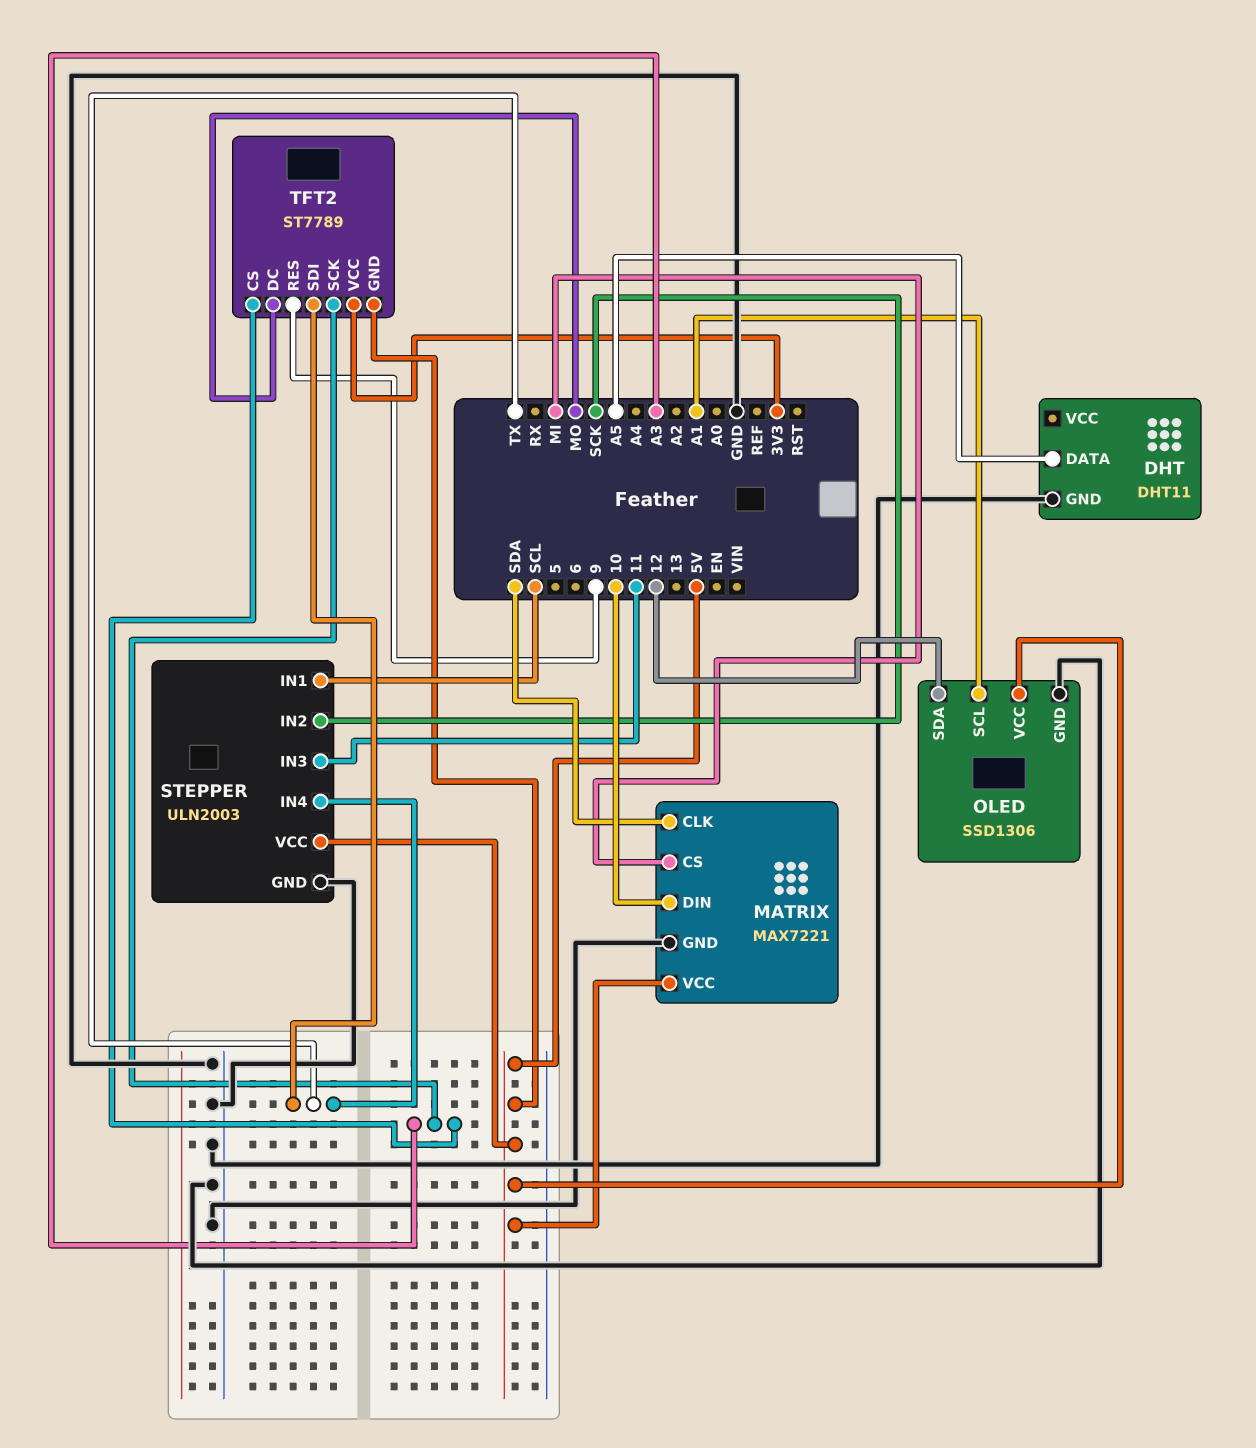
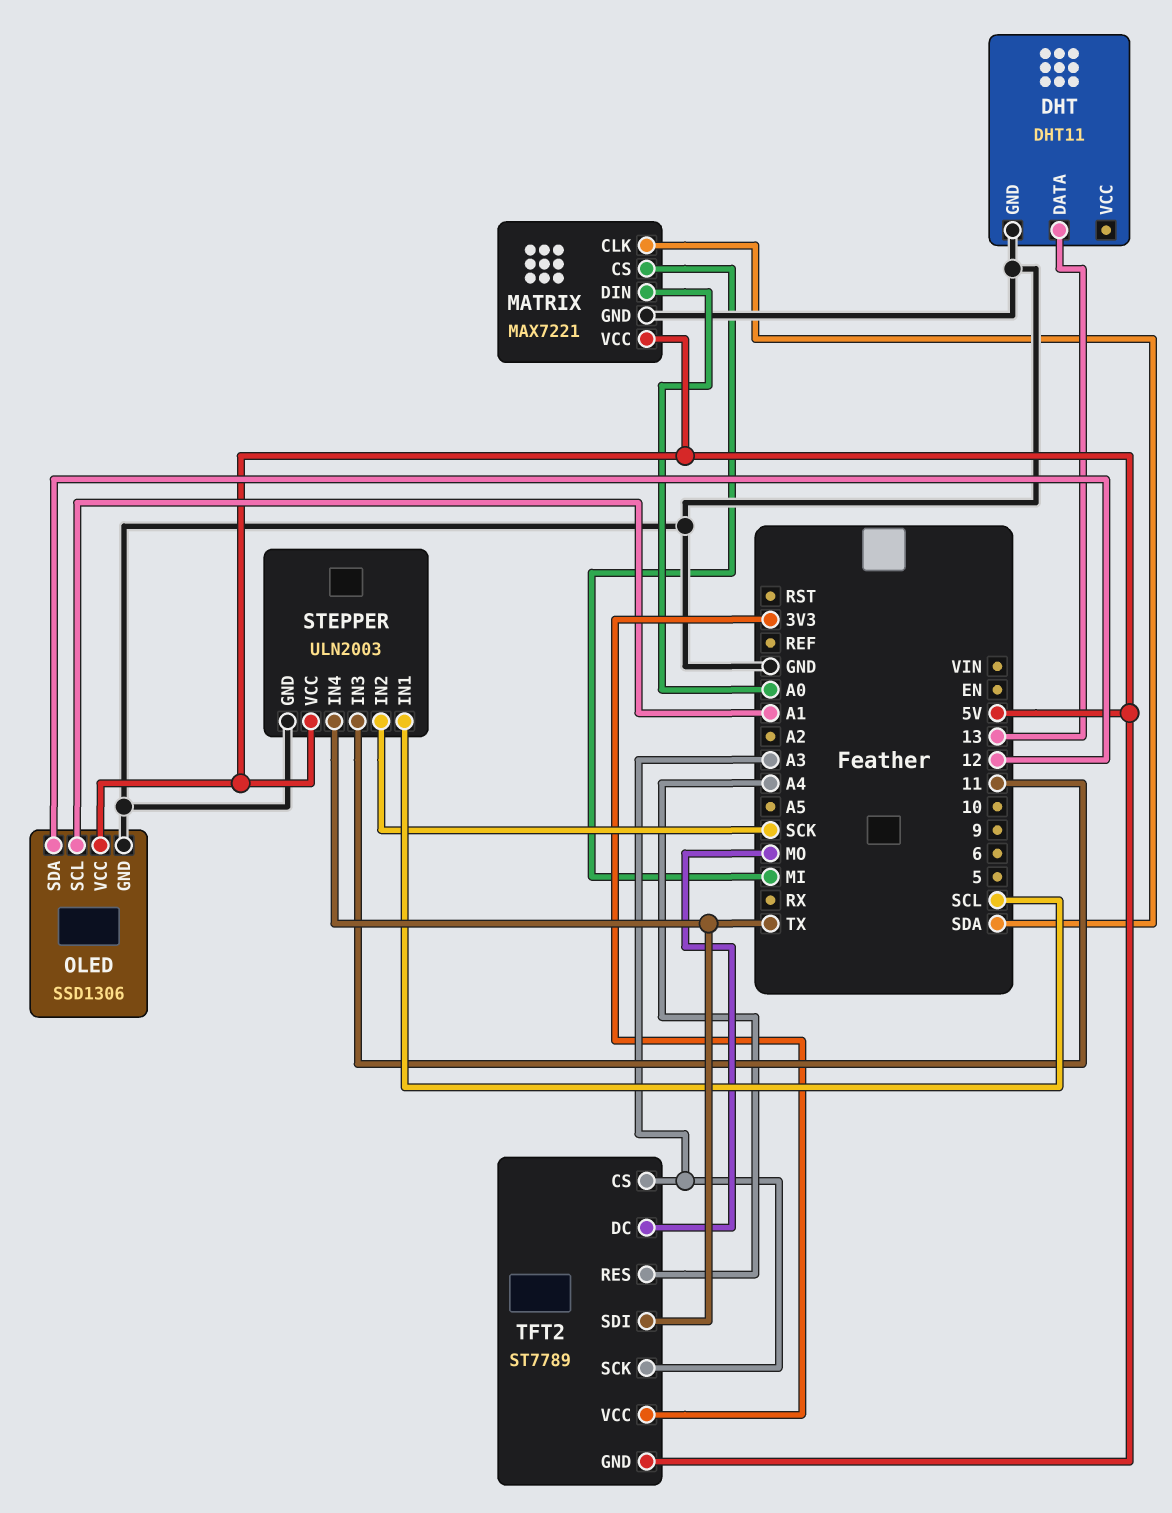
DHT pin DATA: A5 -> 13
MATRIX pin DIN: 10 -> A0
TFT2 pin RES: 9 -> A4

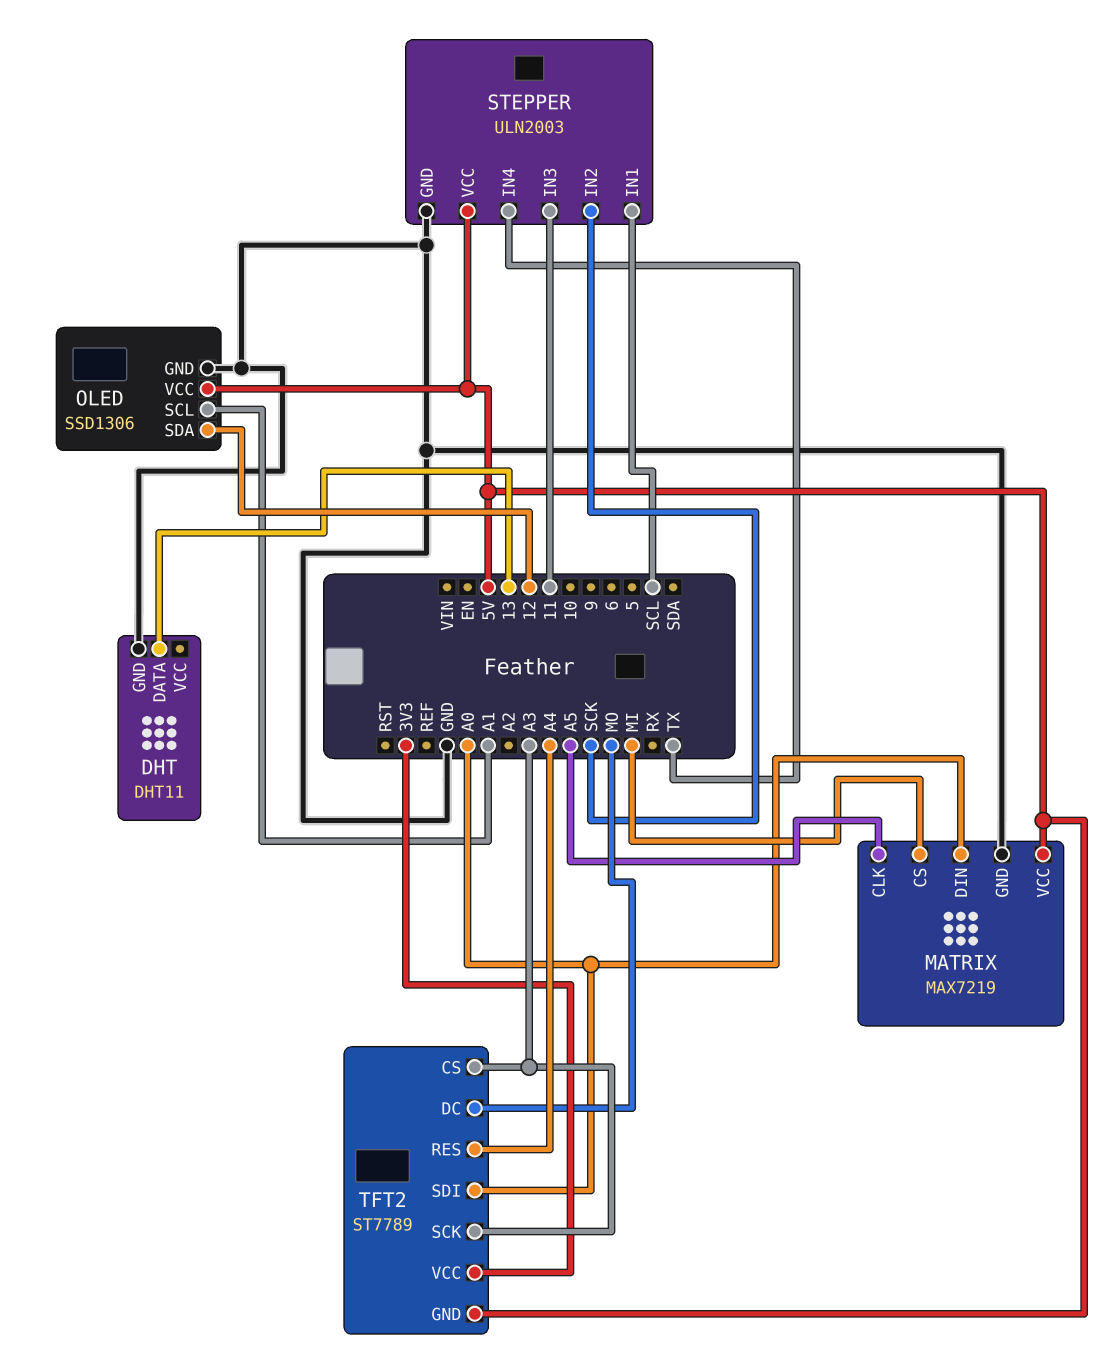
MATRIX: MAX7221 -> MAX7219
MATRIX pin CLK: SDA -> A5
TFT2 pin SDI: TX -> A0

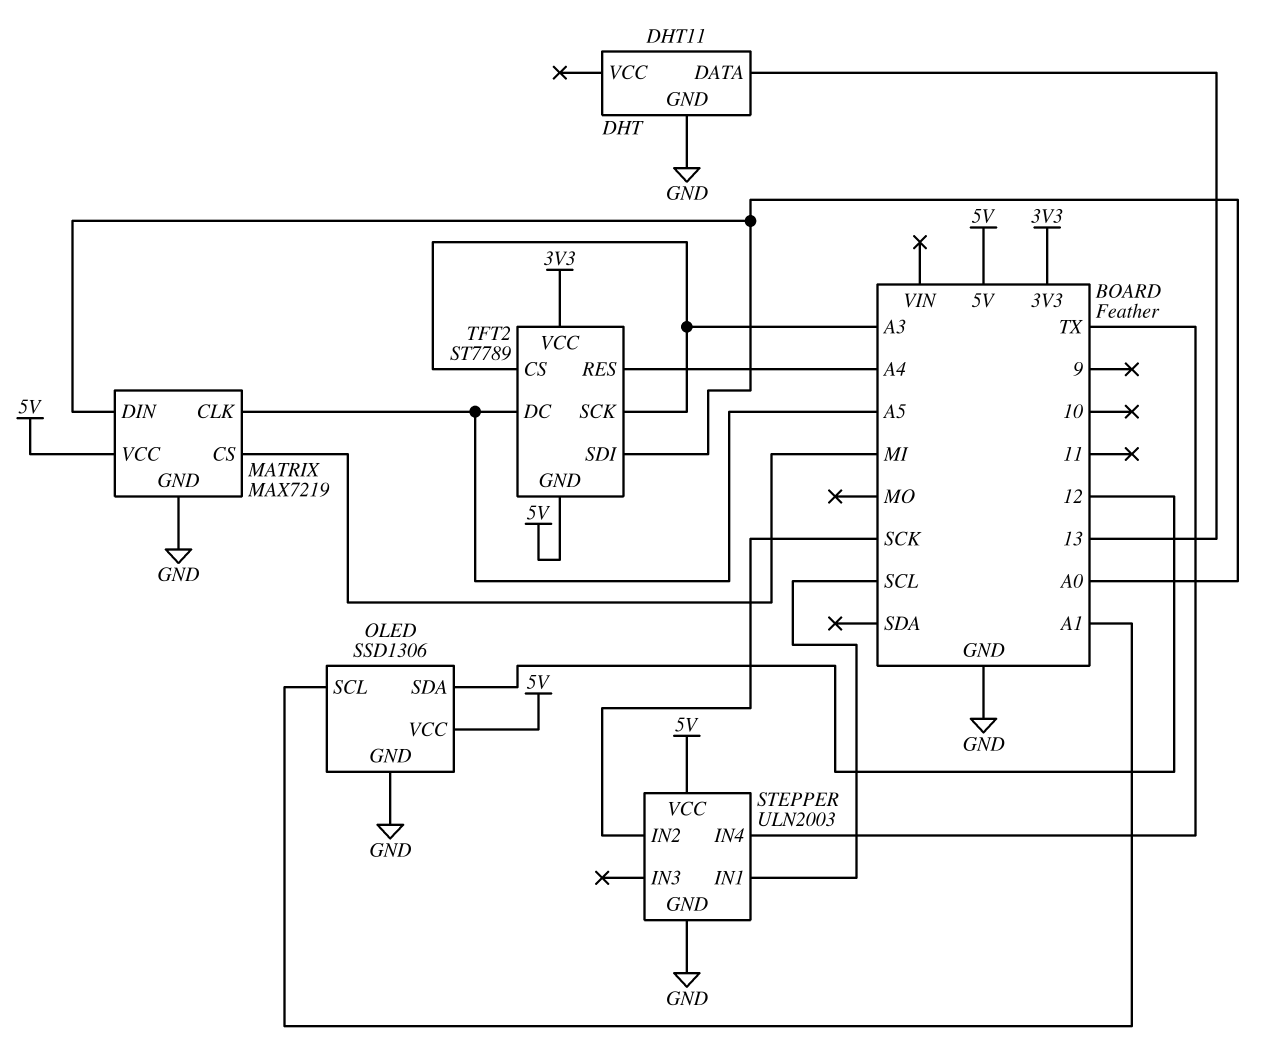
STEPPER pin IN3: 11 -> none
TFT2 pin DC: MO -> A5

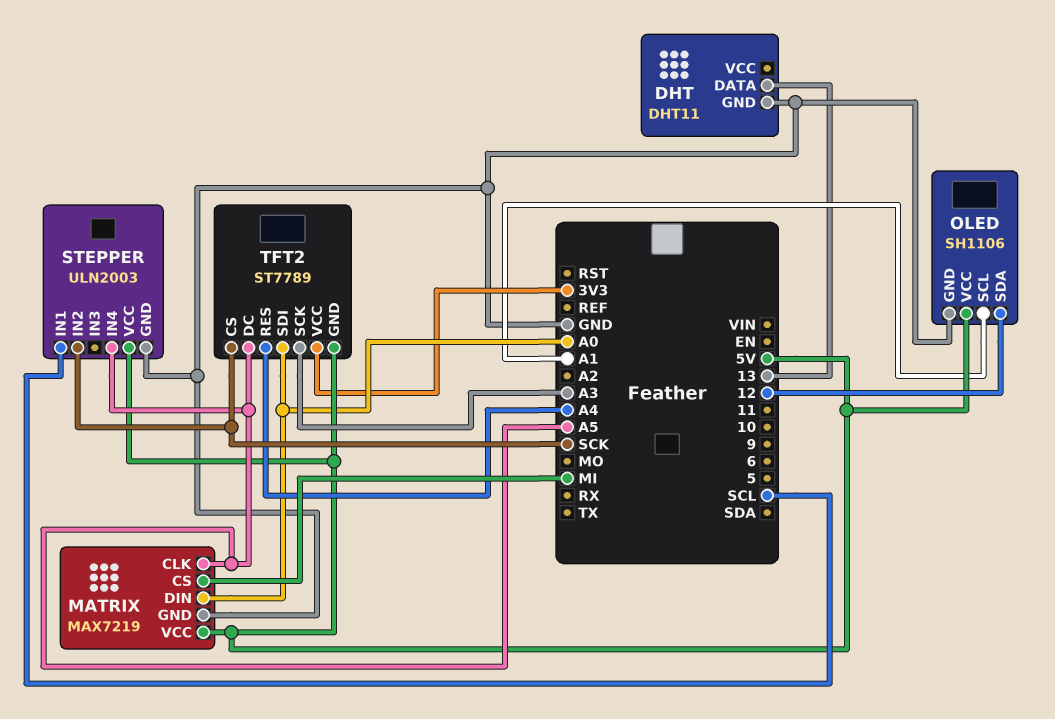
OLED: SSD1306 -> SH1106
STEPPER pin IN4: TX -> A5
TFT2 pin CS: A3 -> SCK

